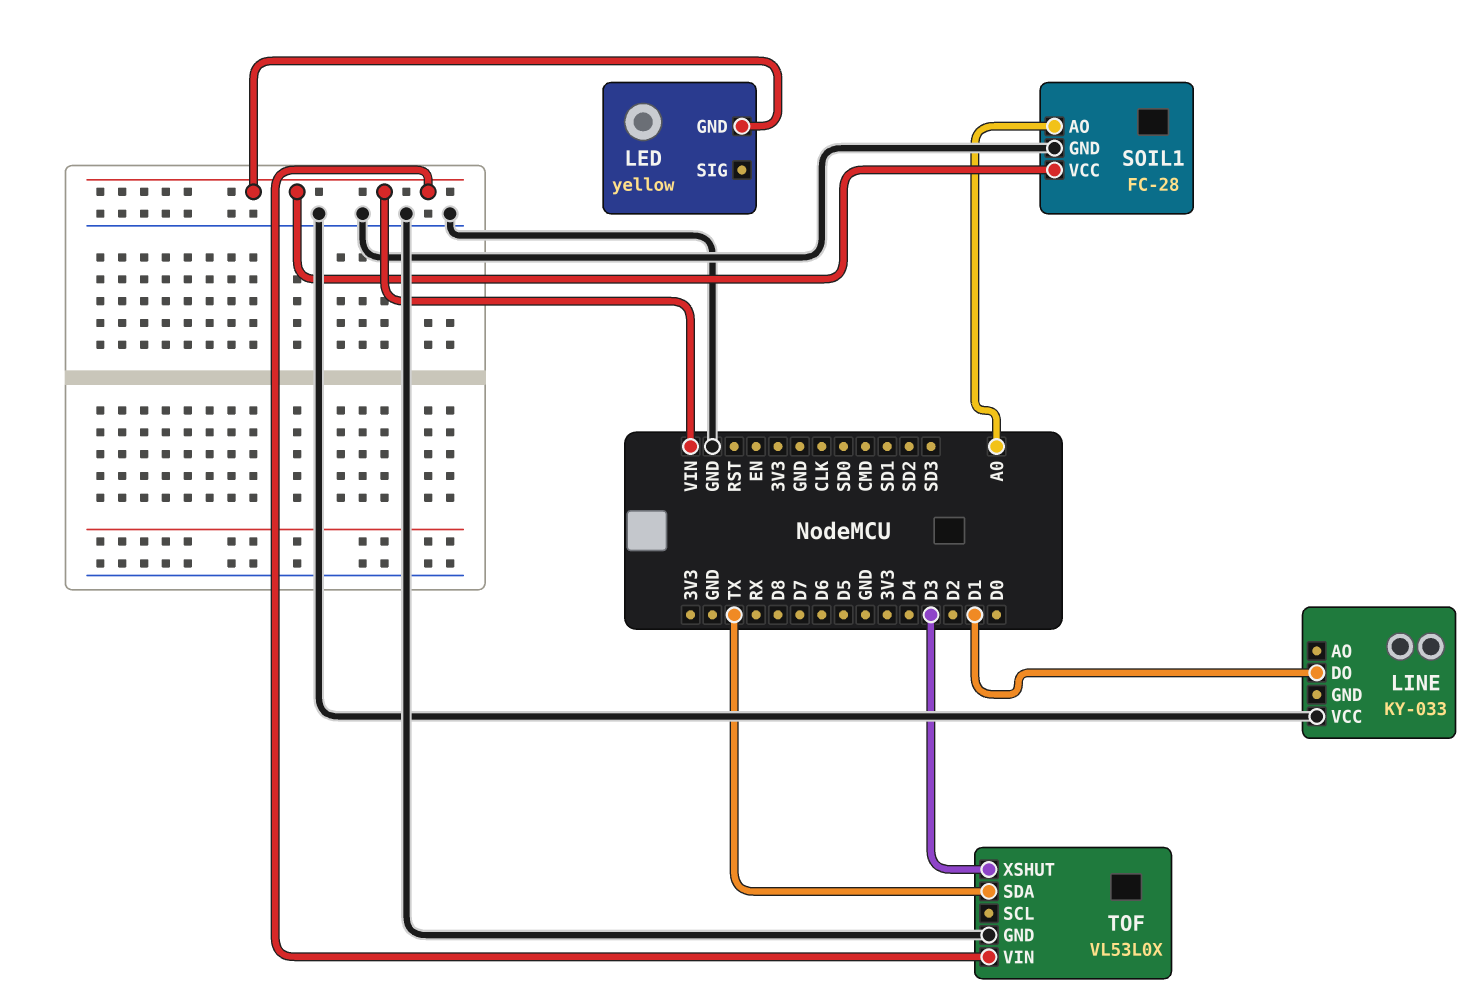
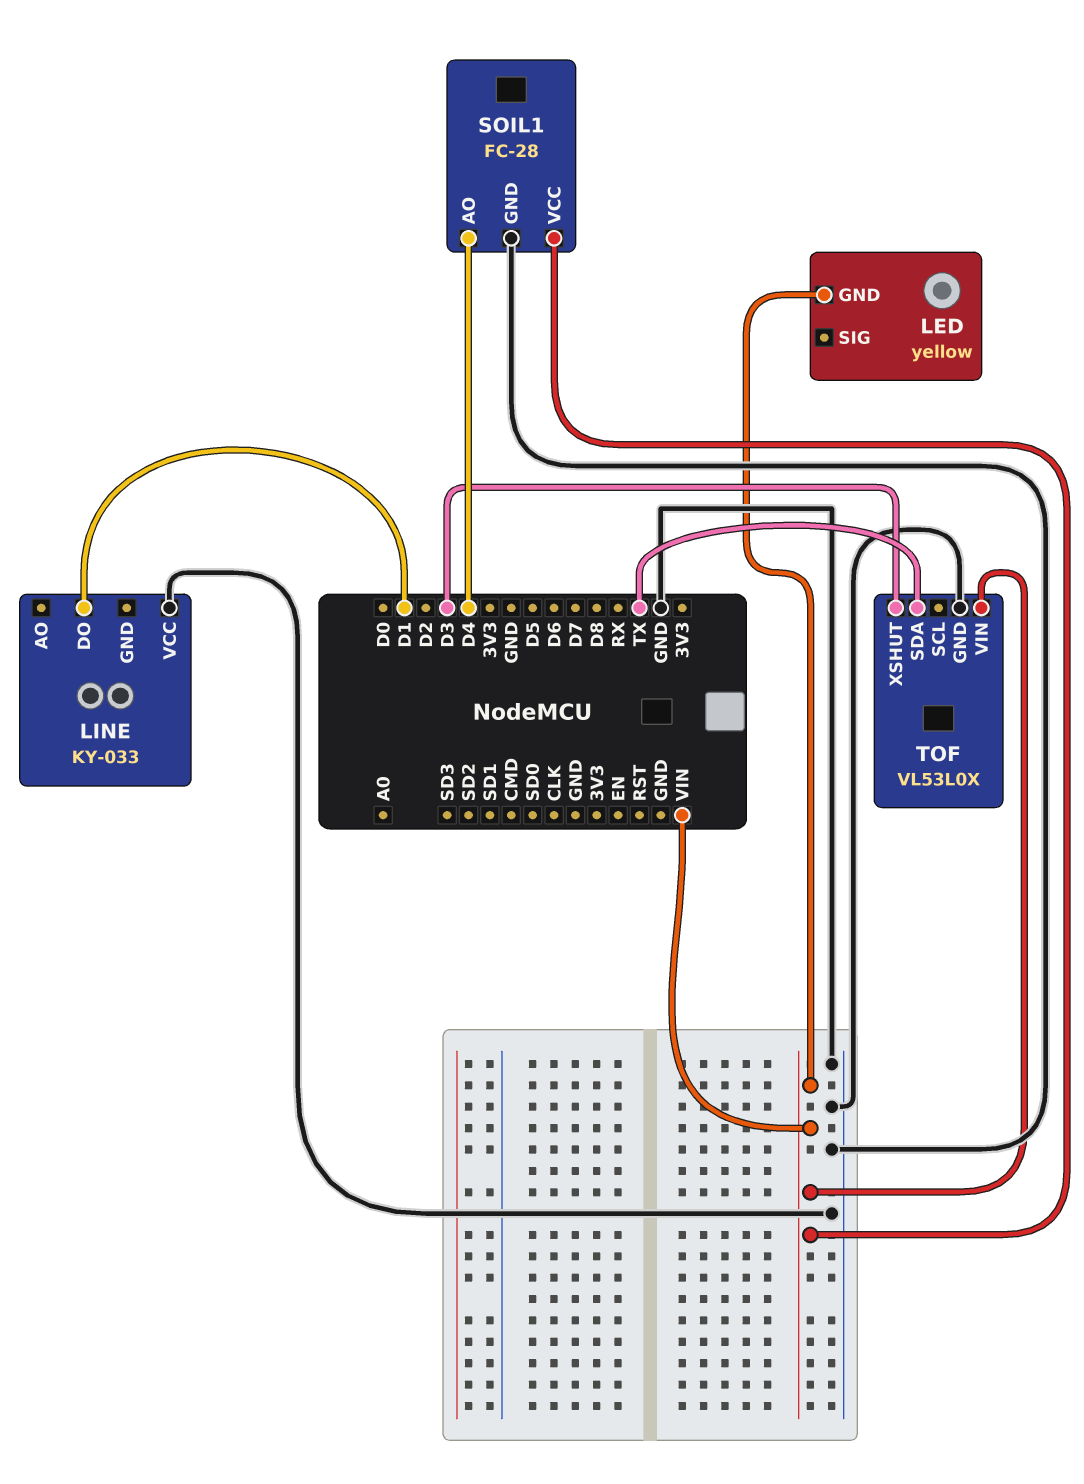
SOIL1 pin AO: A0 -> D4

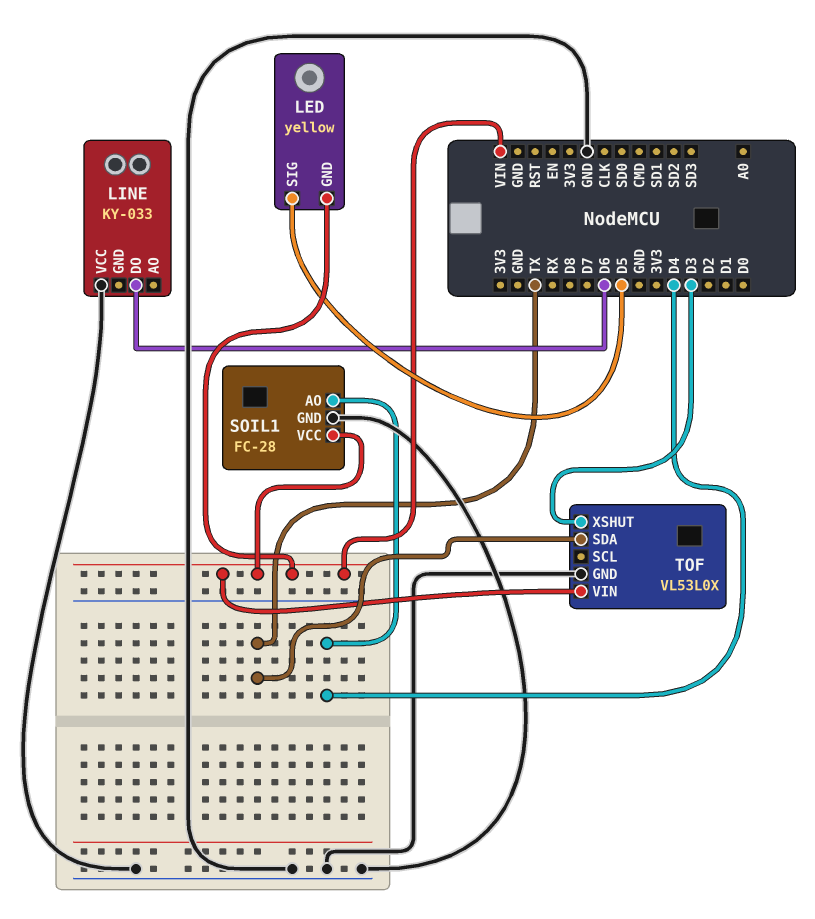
LED pin SIG: none -> D5
LINE pin DO: D1 -> D6

